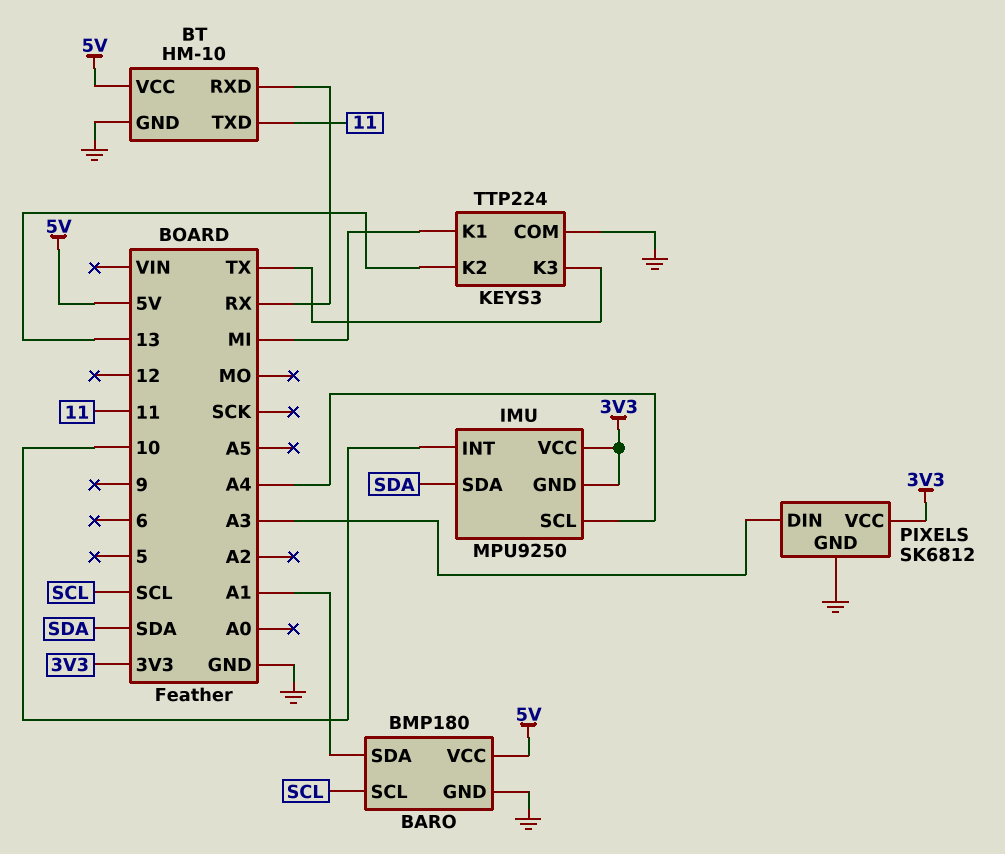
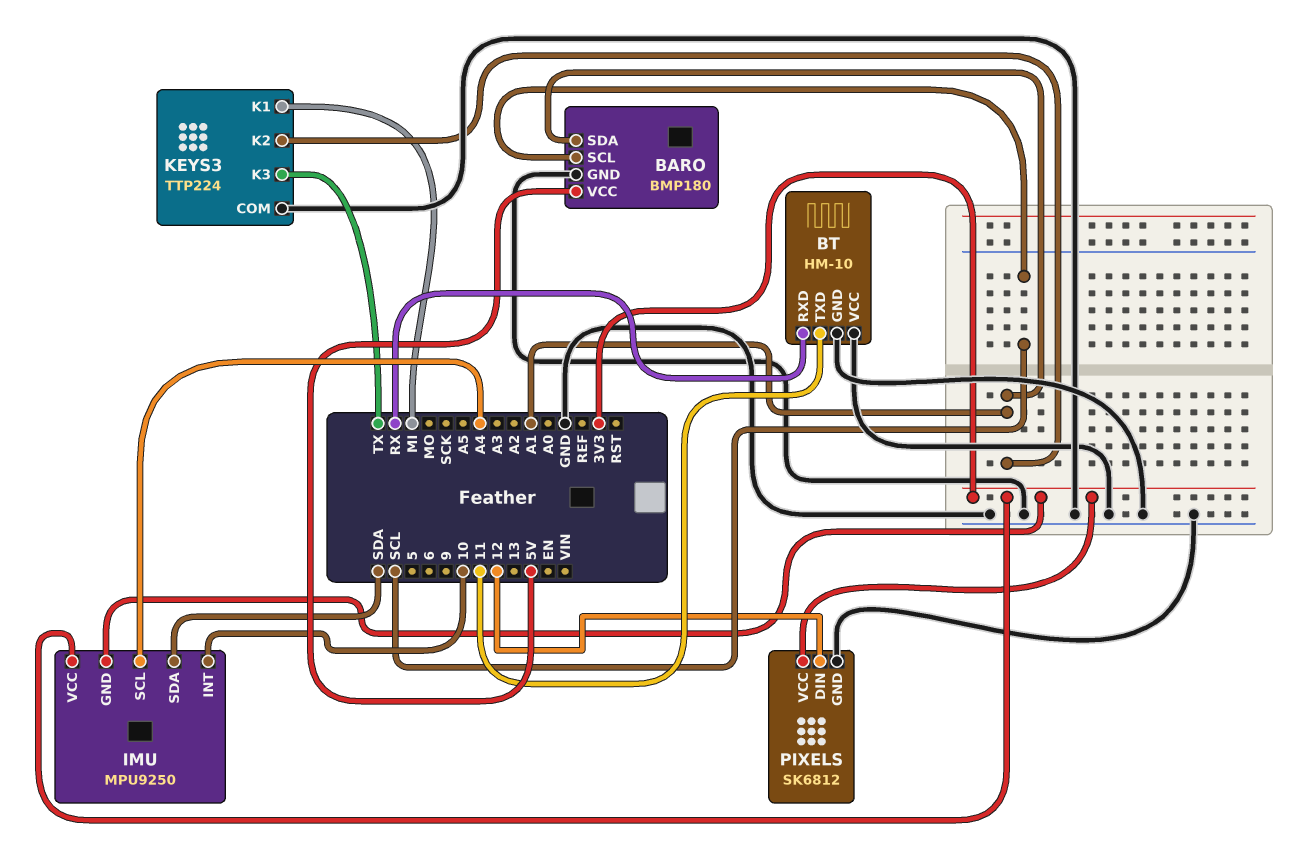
BT pin VCC: 5V -> GND
KEYS3 pin K2: 13 -> A1
PIXELS pin DIN: A3 -> 12

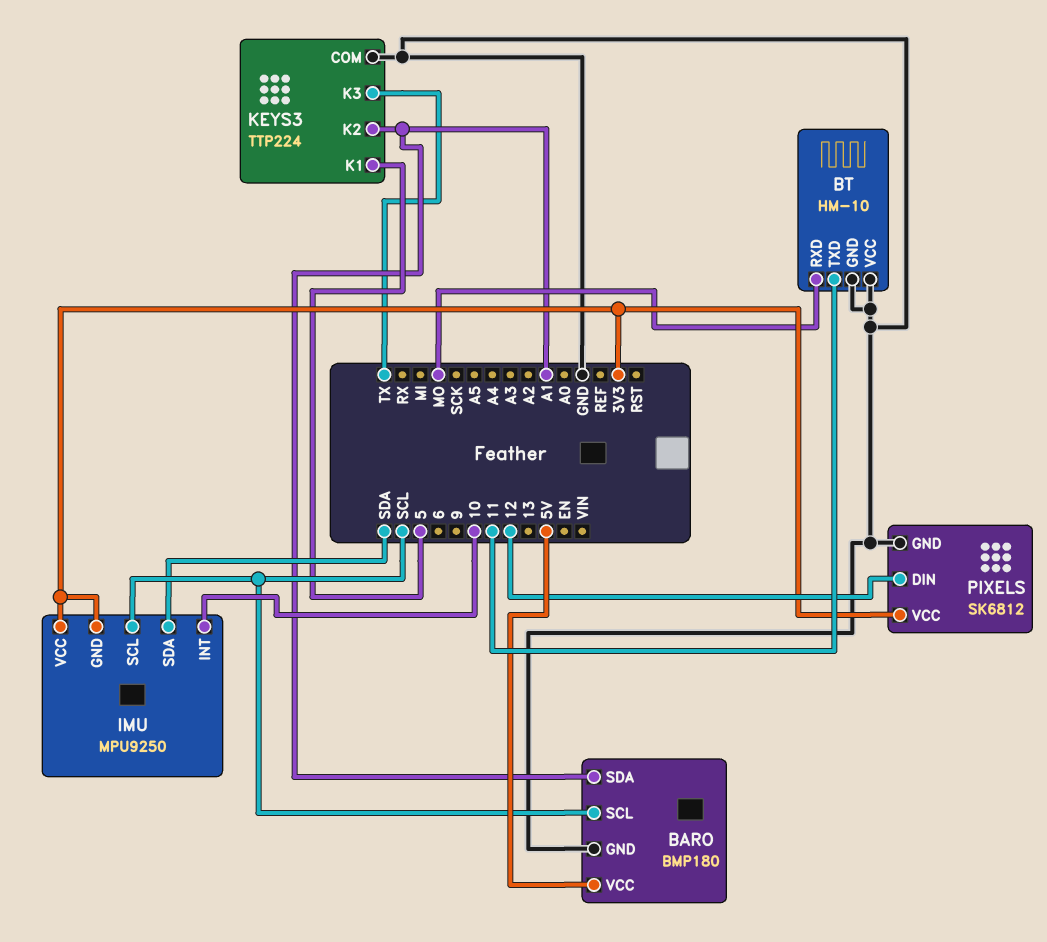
BT pin RXD: RX -> MO
IMU pin SCL: A4 -> SCL
KEYS3 pin K1: MI -> 5

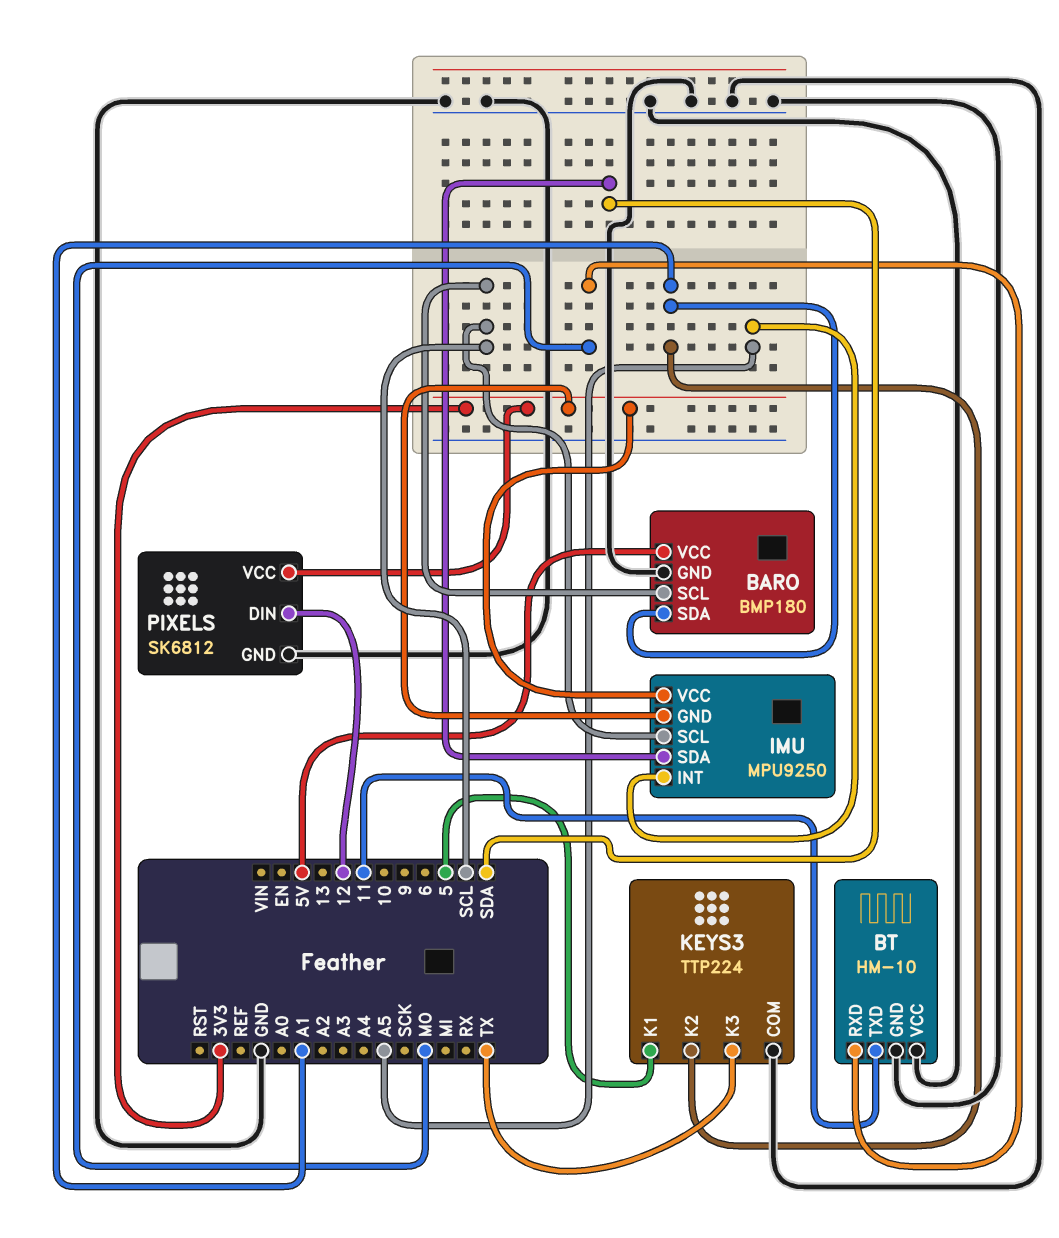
IMU pin INT: 10 -> A5

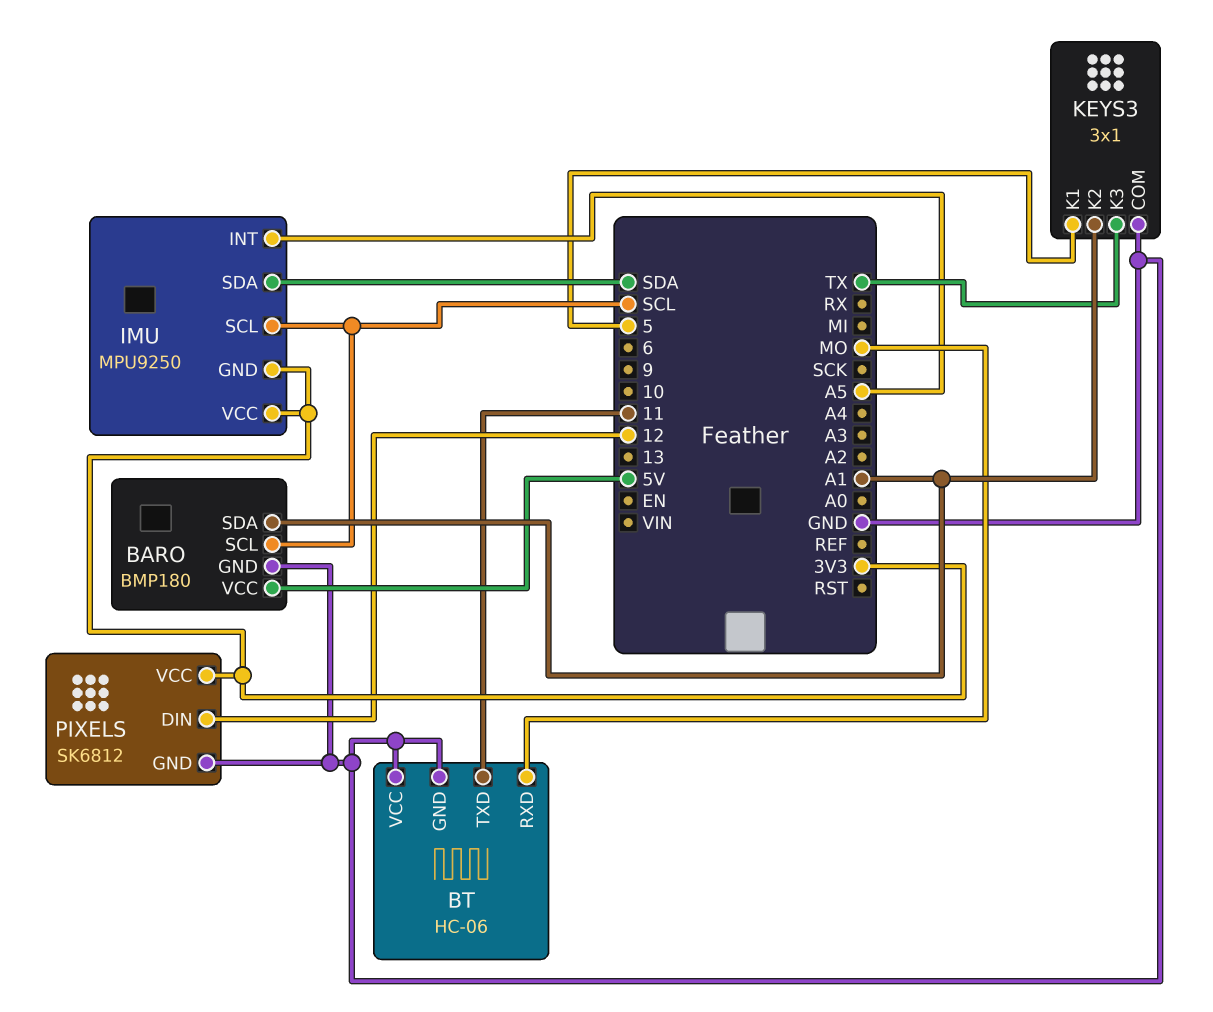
BT: HM-10 -> HC-06
KEYS3: TTP224 -> 3x1

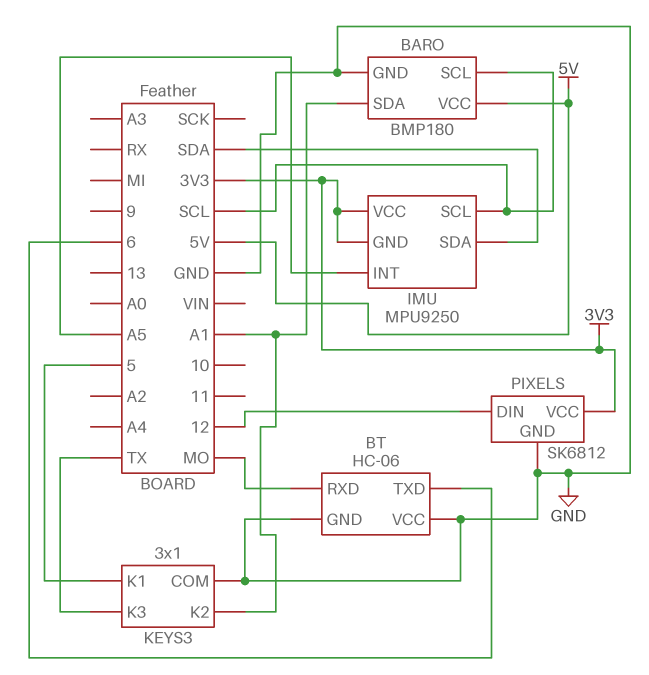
BT pin TXD: 11 -> 6

